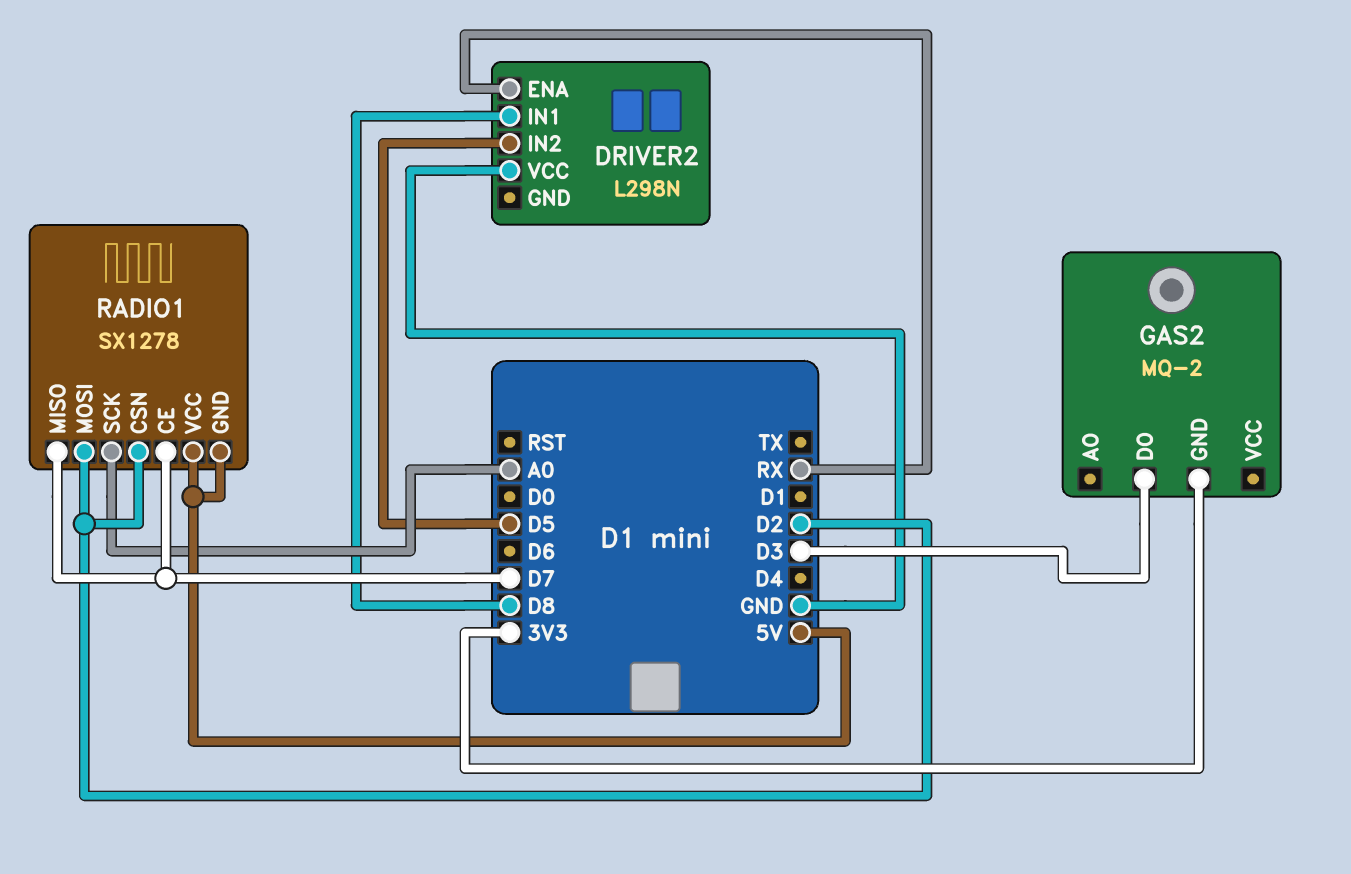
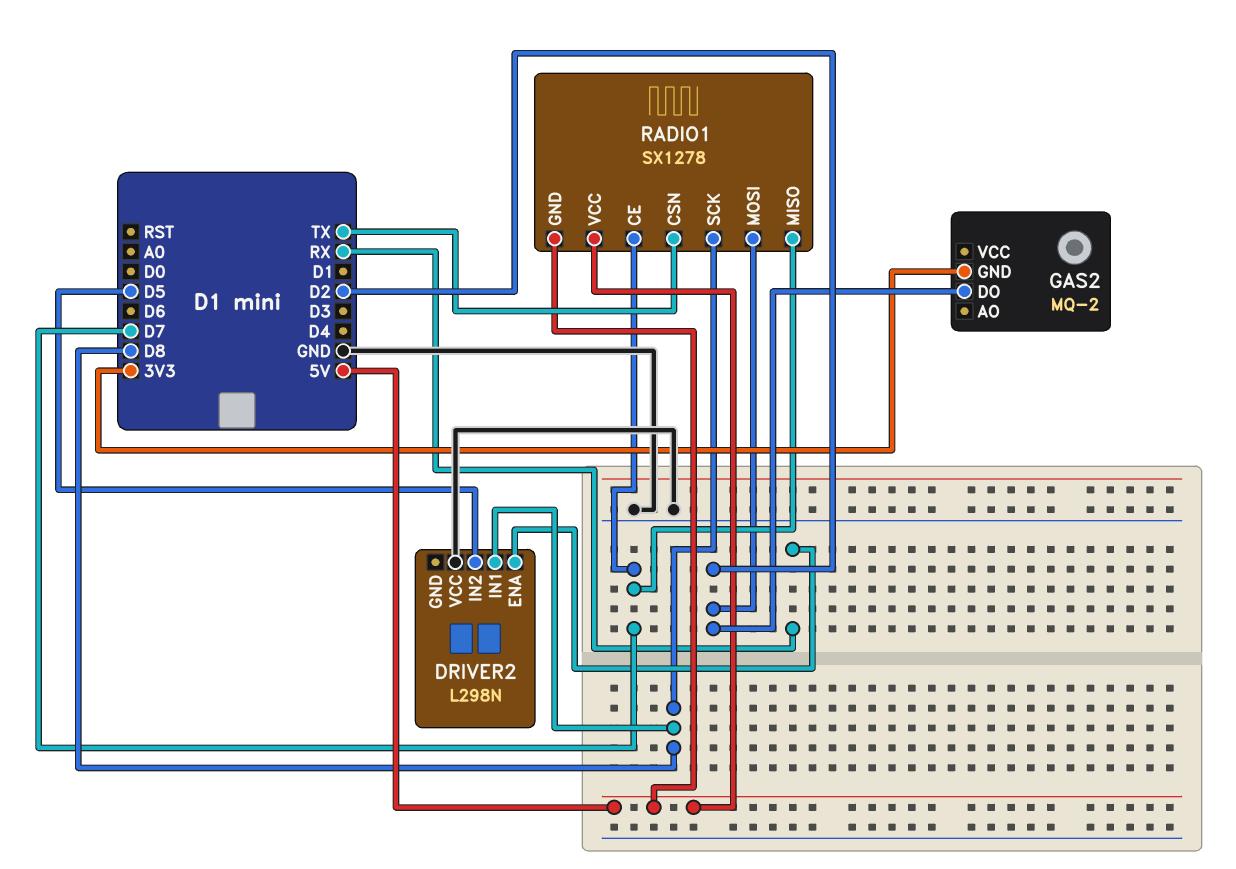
GAS2 pin DO: D3 -> D2
RADIO1 pin CSN: D2 -> TX
RADIO1 pin SCK: A0 -> D8

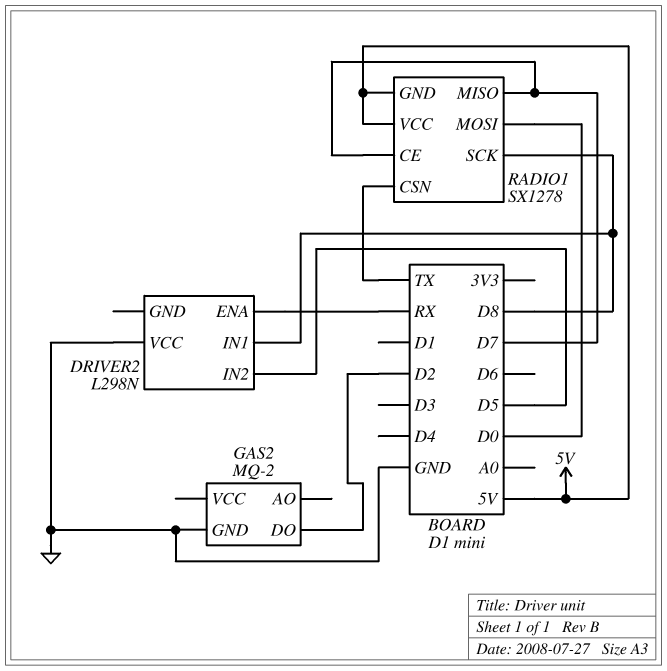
GAS2 pin GND: 3V3 -> GND
RADIO1 pin MOSI: D2 -> D0

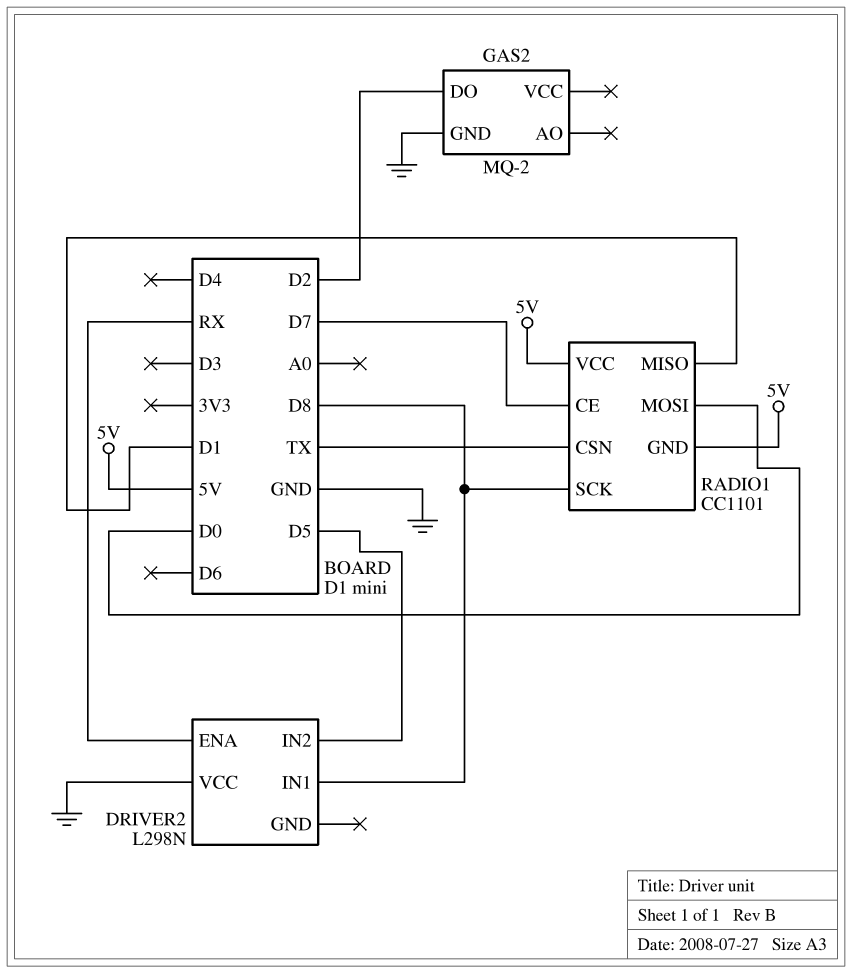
RADIO1: SX1278 -> CC1101
RADIO1 pin MISO: D7 -> D1

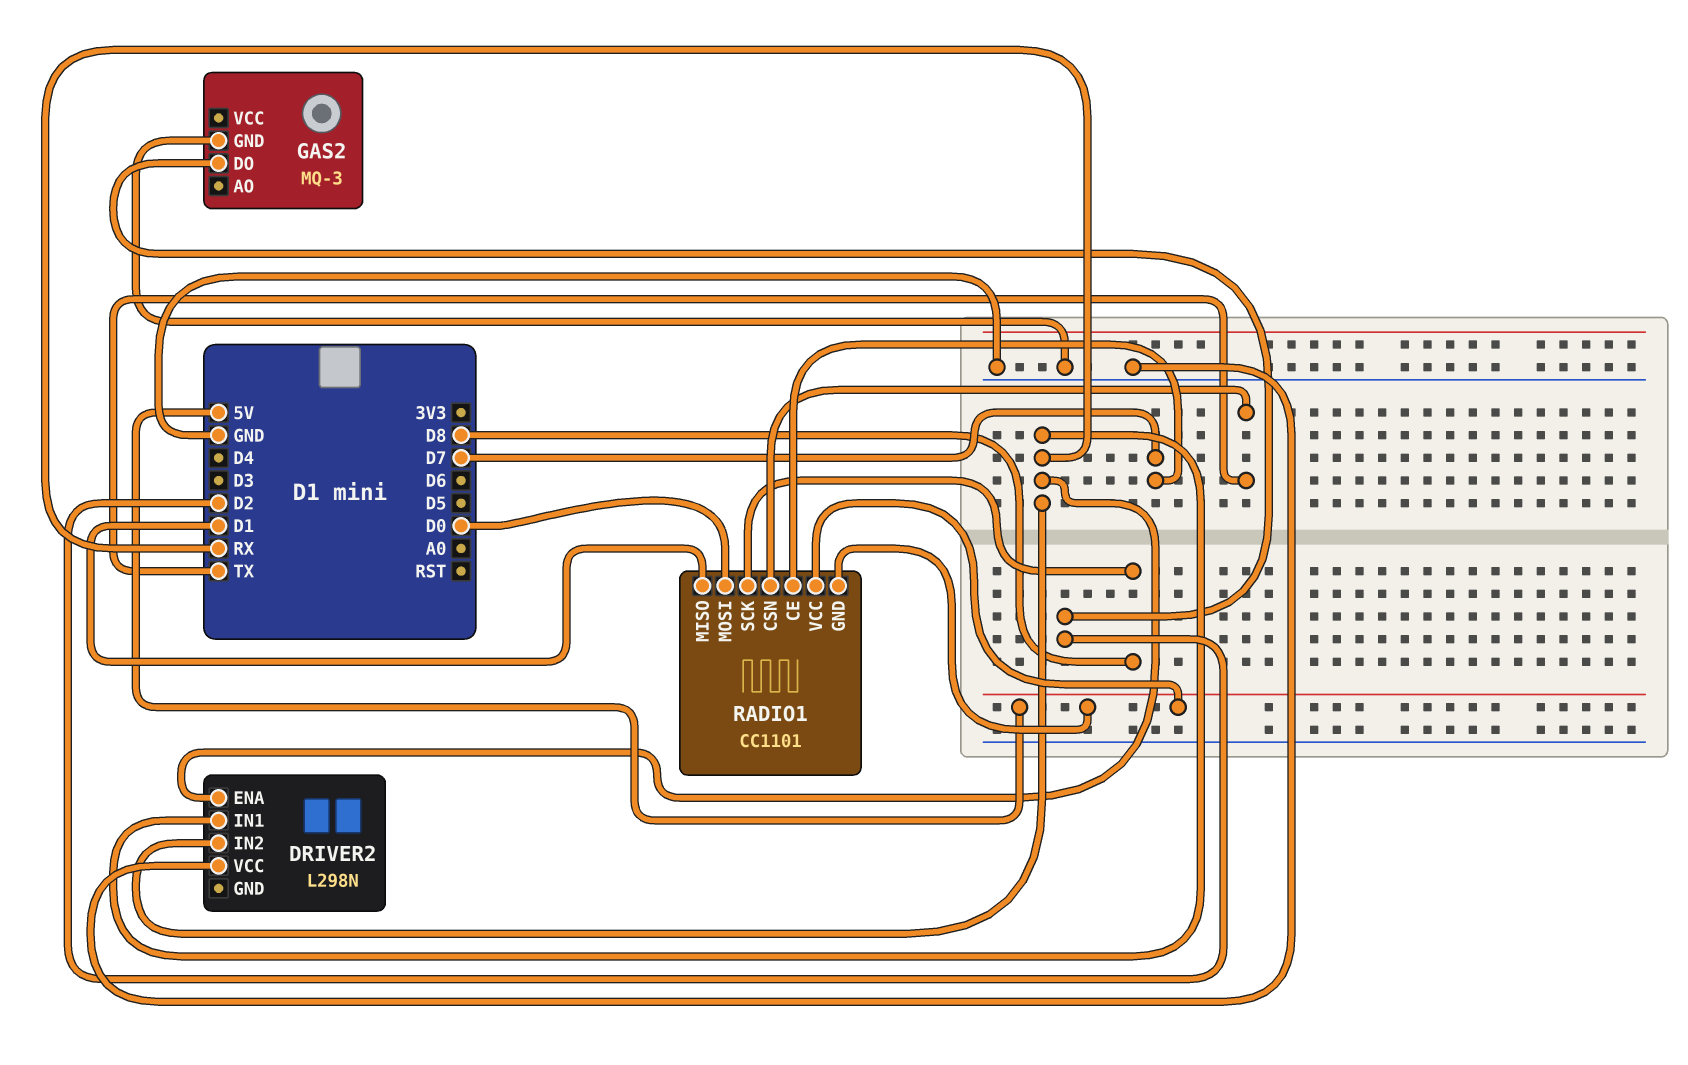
DRIVER2 pin IN1: D8 -> RX
DRIVER2 pin IN2: D5 -> RX
GAS2: MQ-2 -> MQ-3

